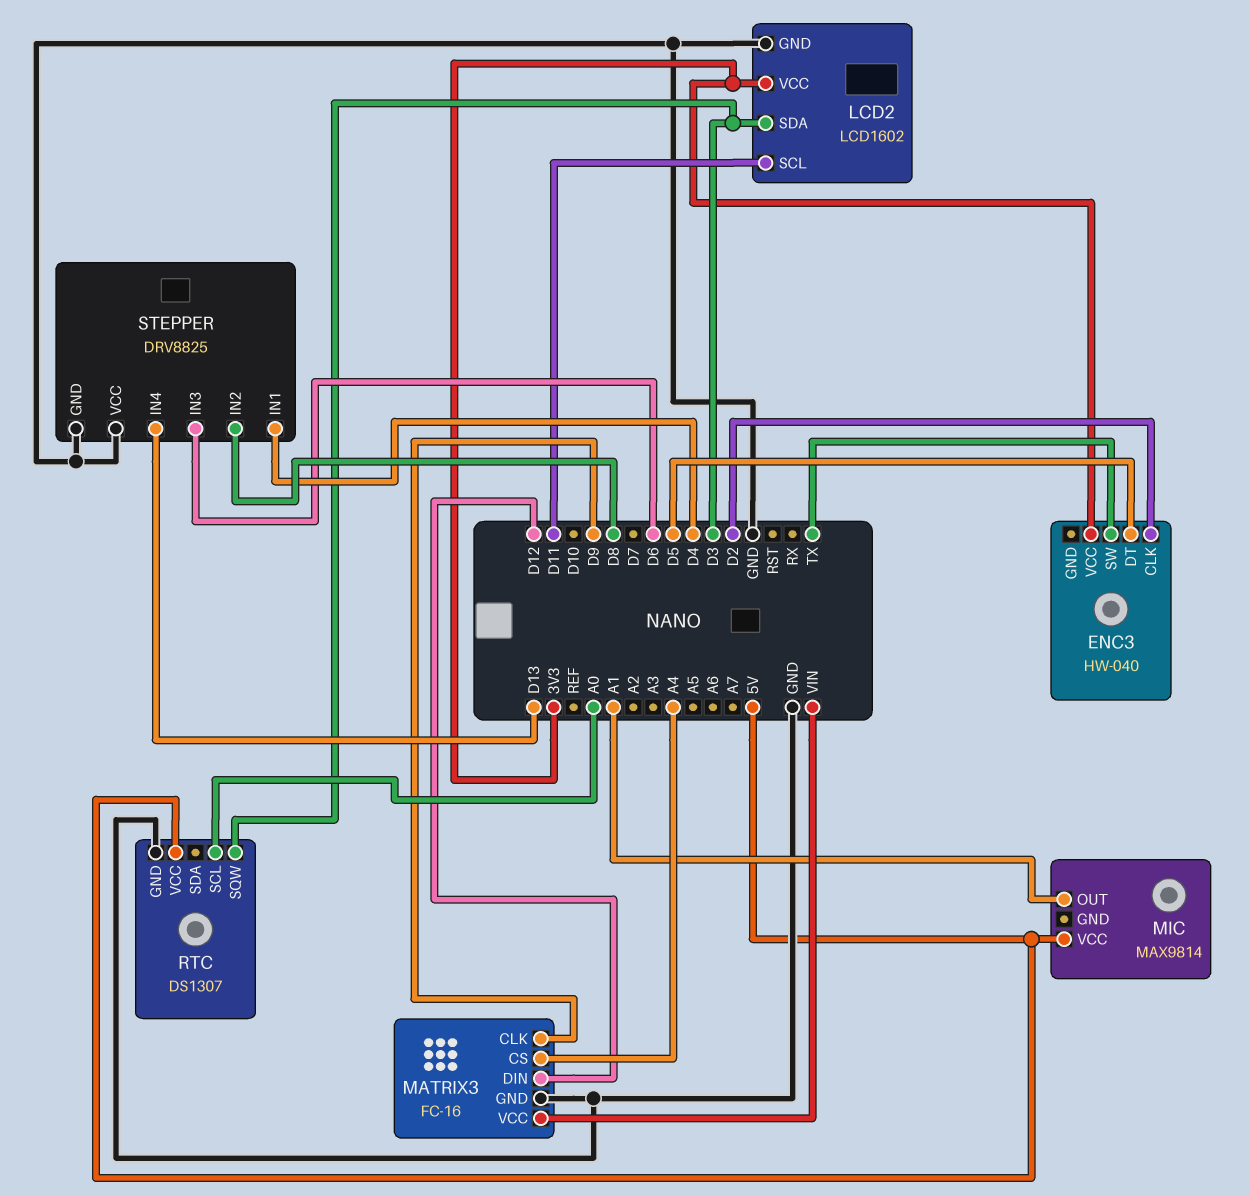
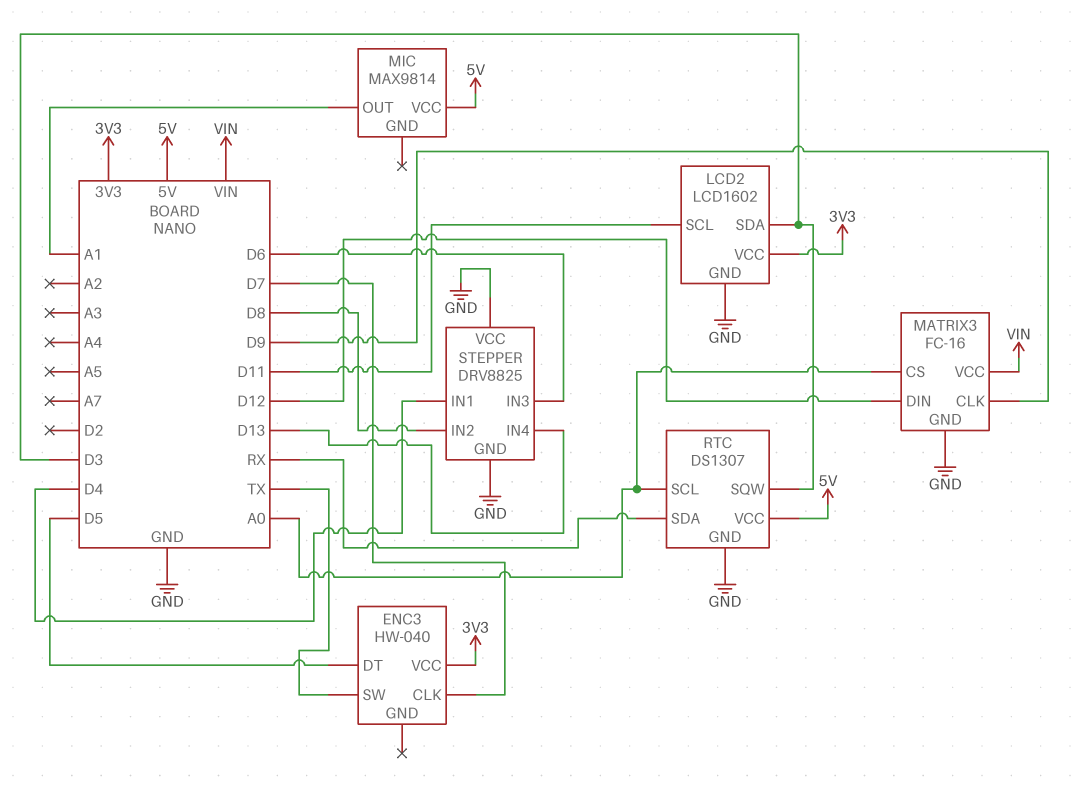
ENC3 pin CLK: D2 -> D7
MATRIX3 pin CS: A4 -> A0
RTC pin SDA: none -> RX

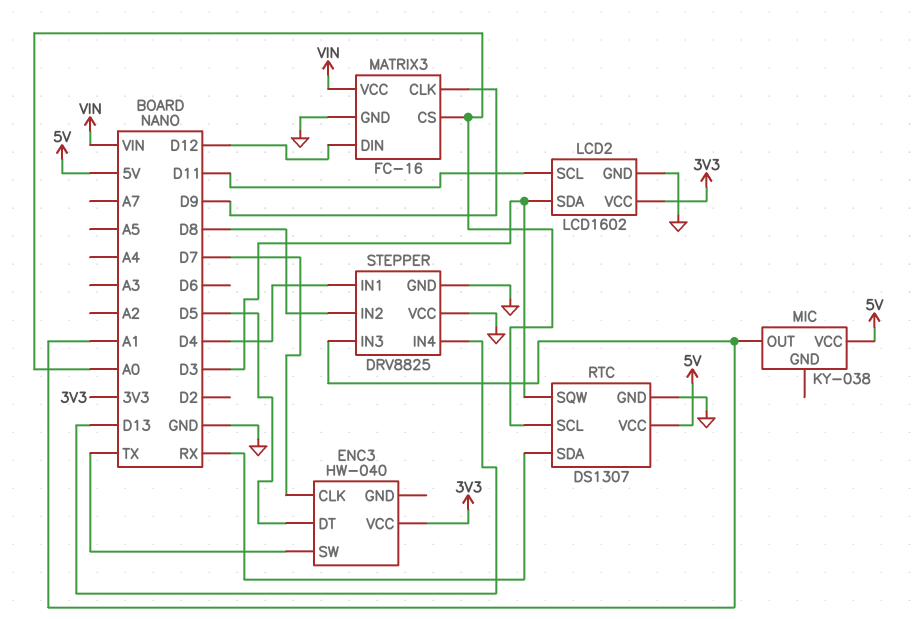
MIC: MAX9814 -> KY-038
STEPPER pin IN3: D6 -> A1

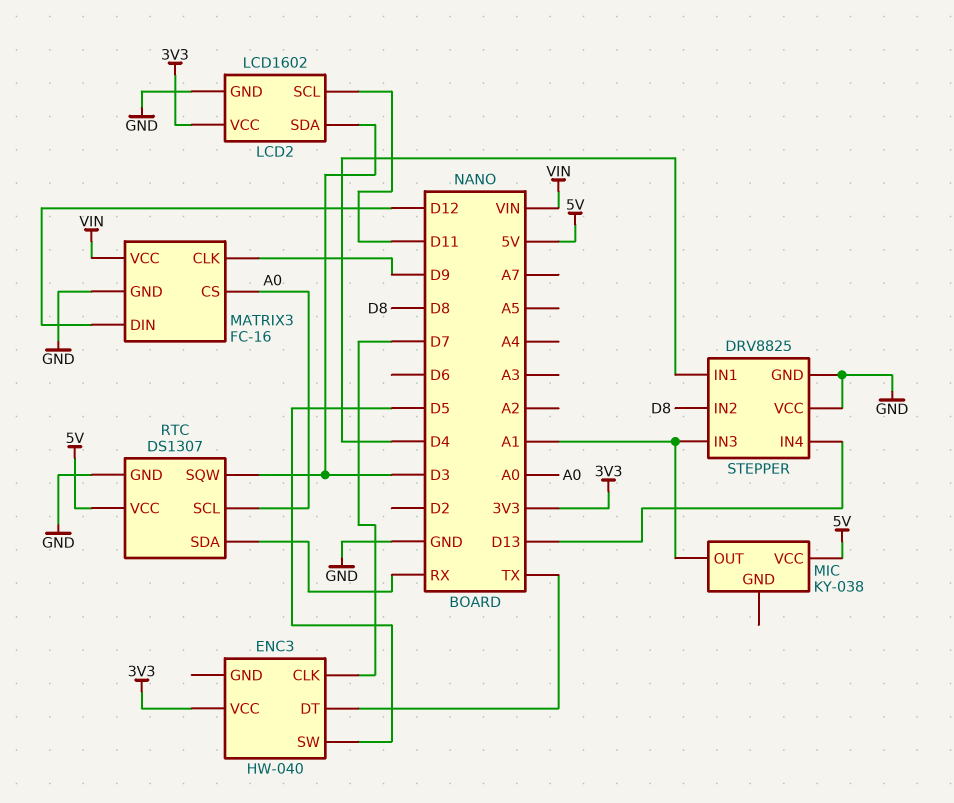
ENC3 pin DT: D5 -> TX
ENC3 pin SW: TX -> D5

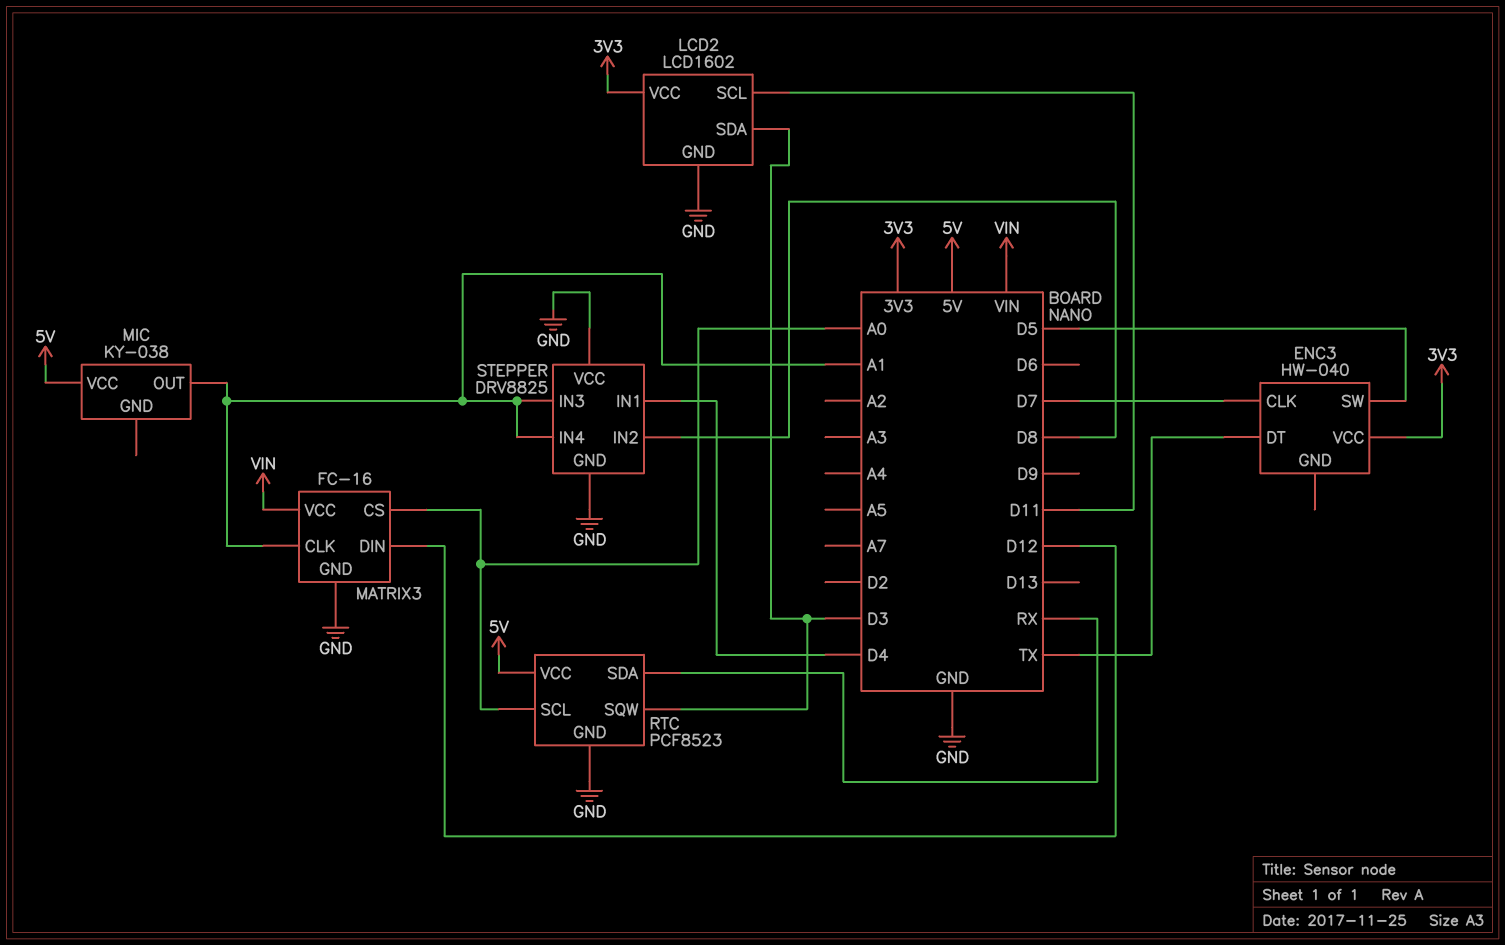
MATRIX3 pin CLK: D9 -> A1
RTC: DS1307 -> PCF8523
STEPPER pin IN4: D13 -> A1

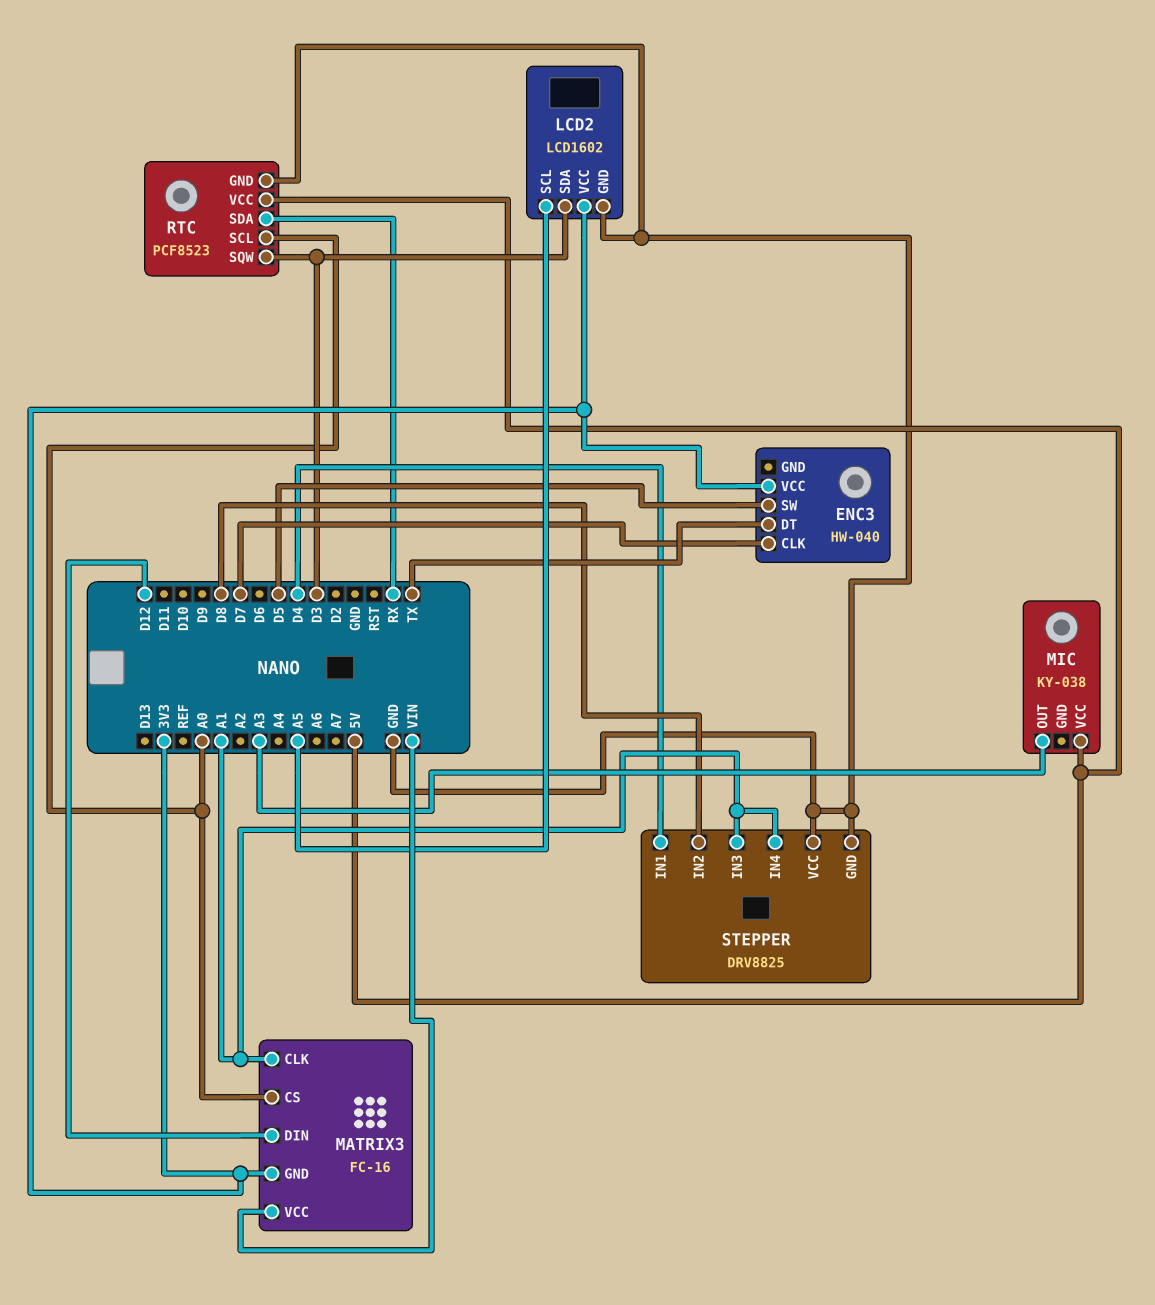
LCD2 pin SCL: D11 -> A5
MATRIX3 pin GND: GND -> 3V3
MIC pin OUT: A1 -> A3

